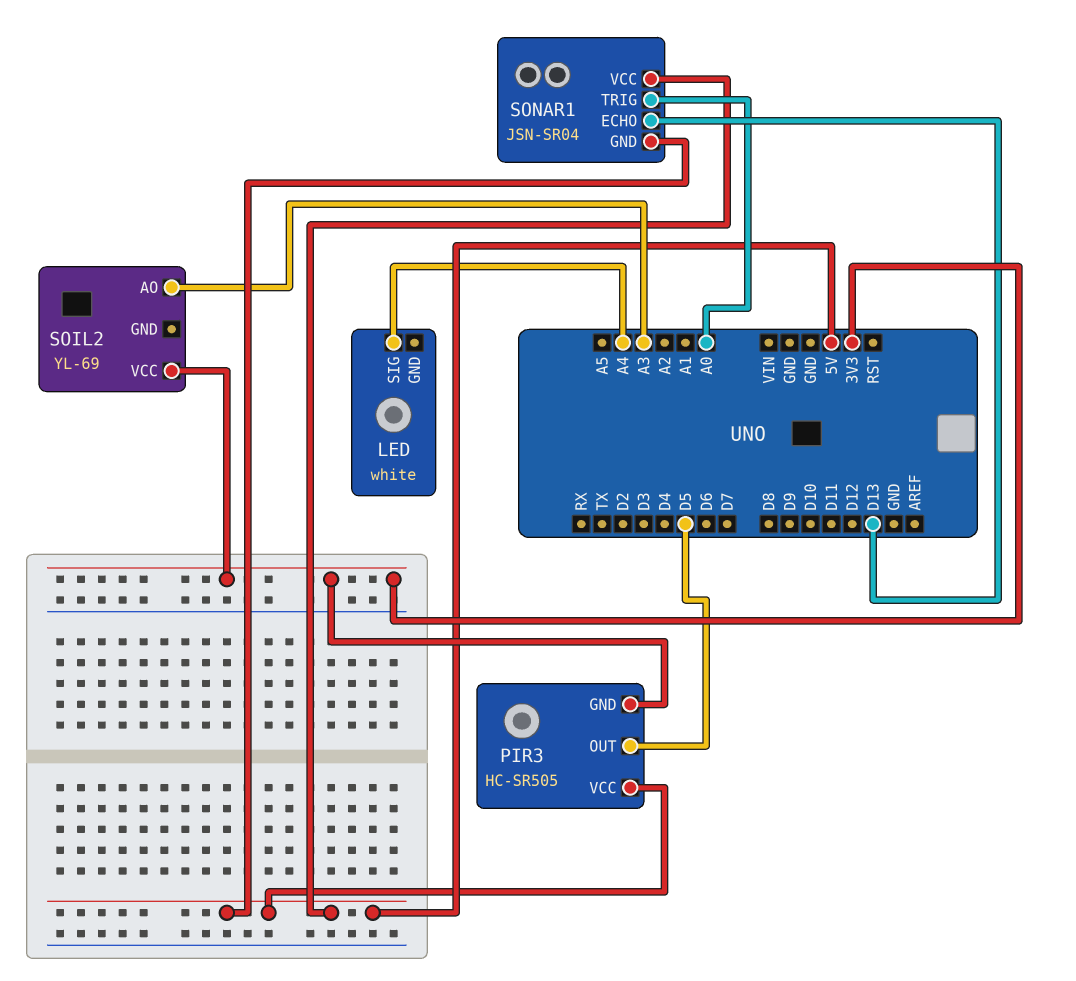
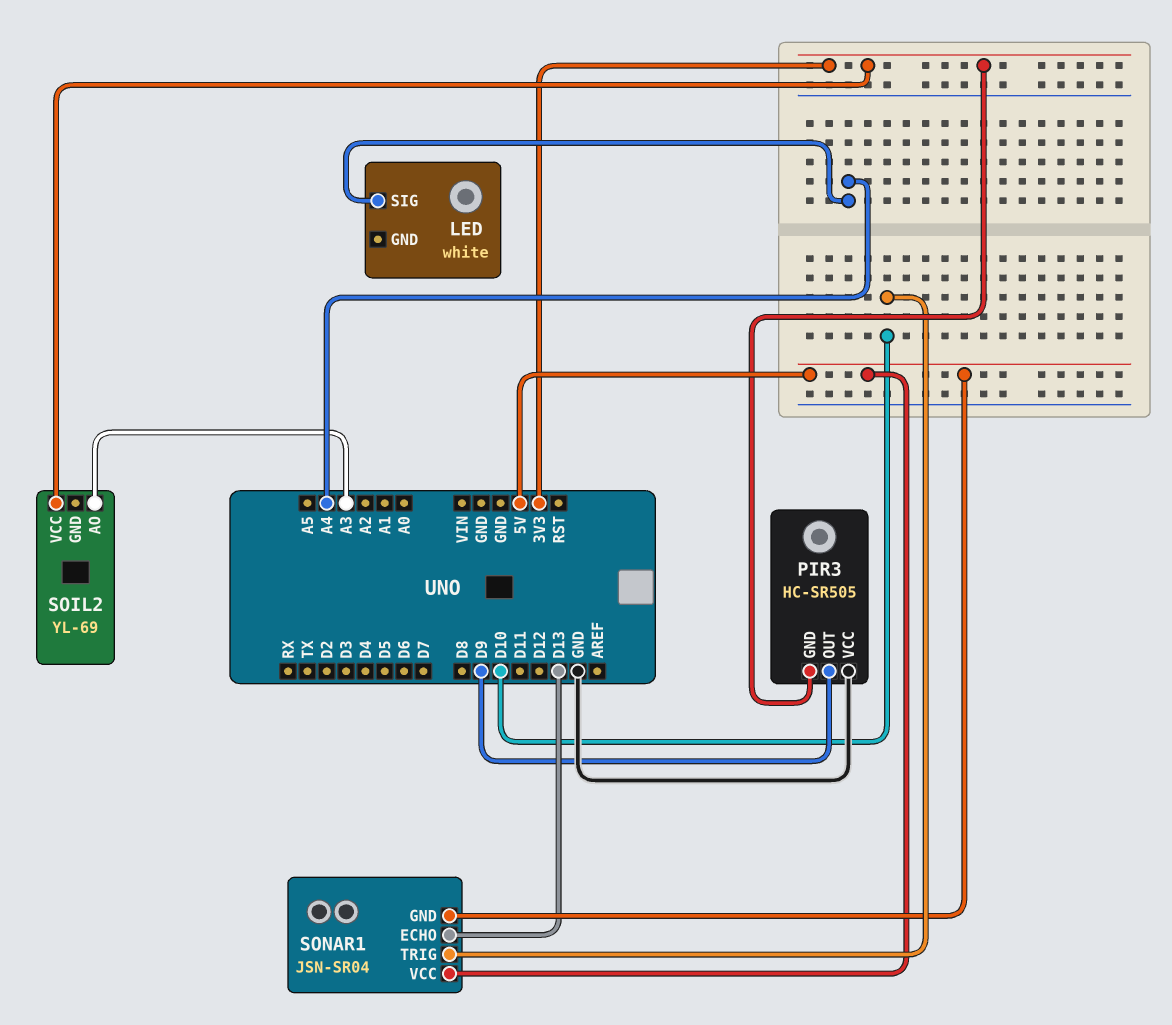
PIR3 pin OUT: D5 -> D9
PIR3 pin VCC: 5V -> GND
SONAR1 pin TRIG: A0 -> D10

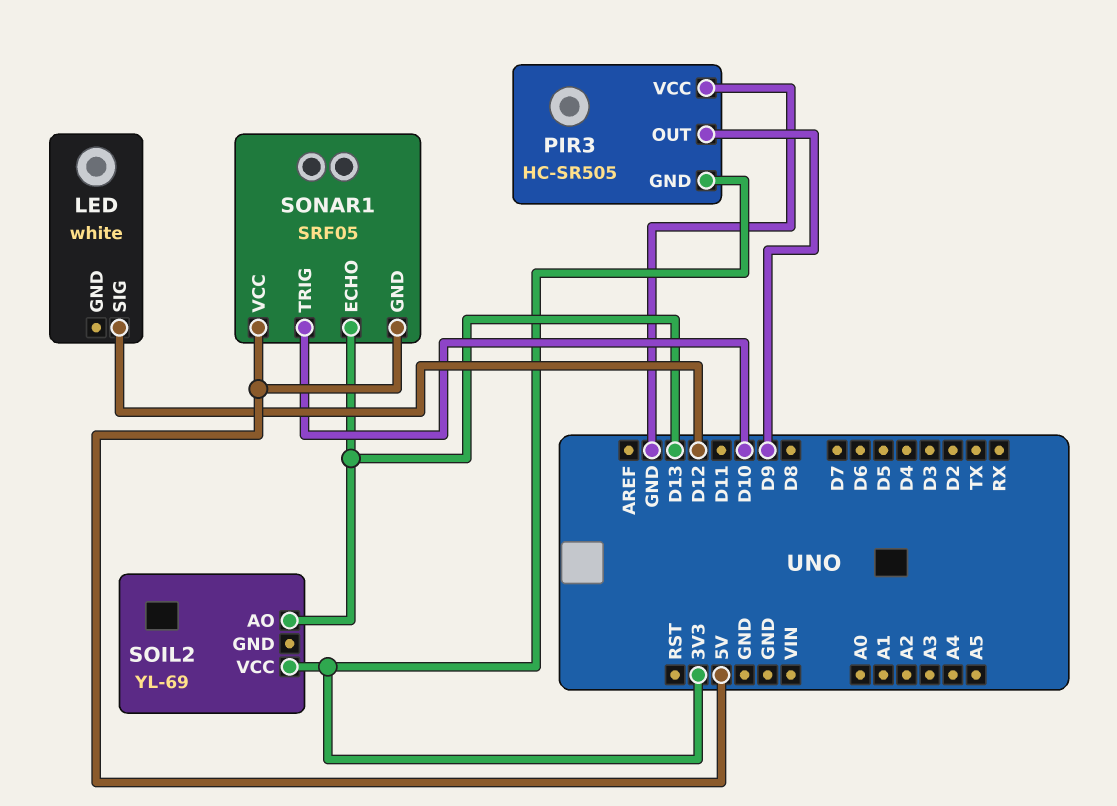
LED pin SIG: A4 -> D12
SOIL2 pin AO: A3 -> D13
SONAR1: JSN-SR04 -> SRF05

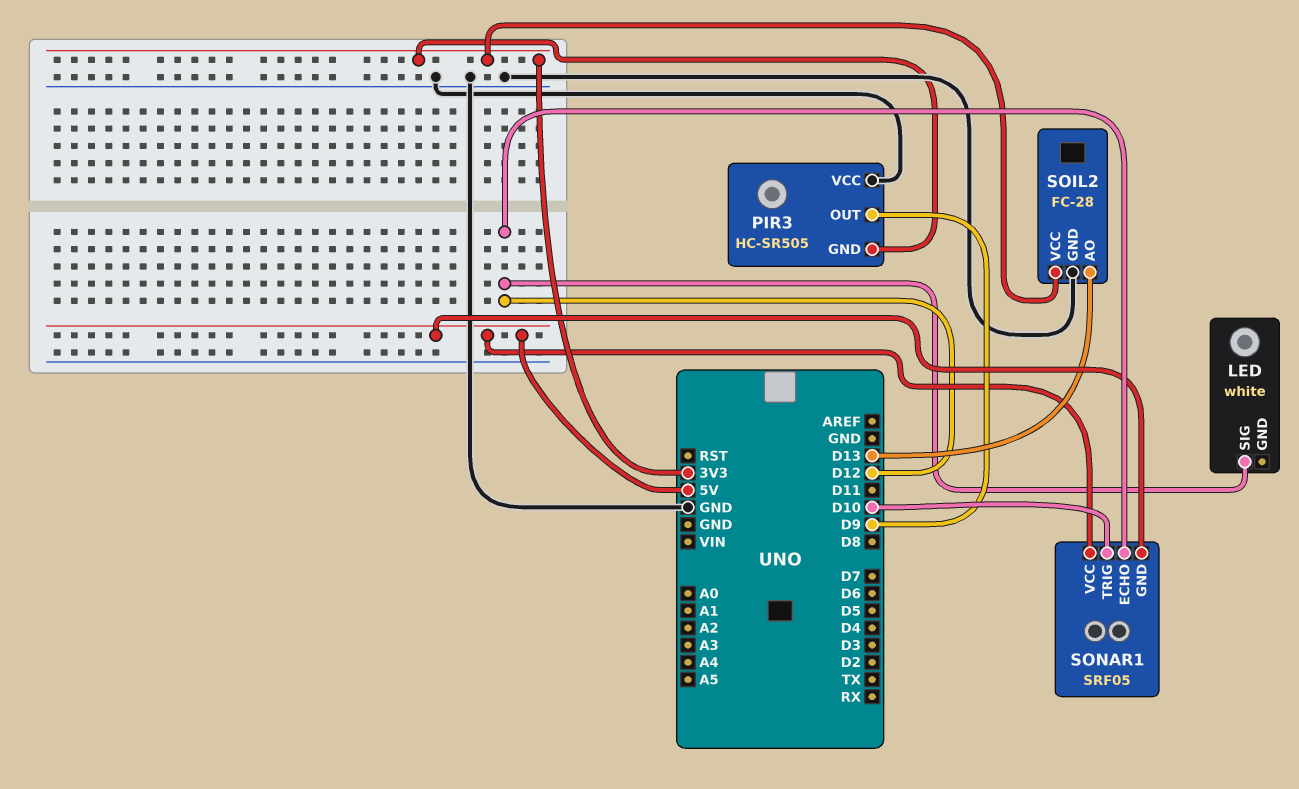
SOIL2: YL-69 -> FC-28
SOIL2 pin GND: none -> GND
SONAR1 pin ECHO: D13 -> D12

